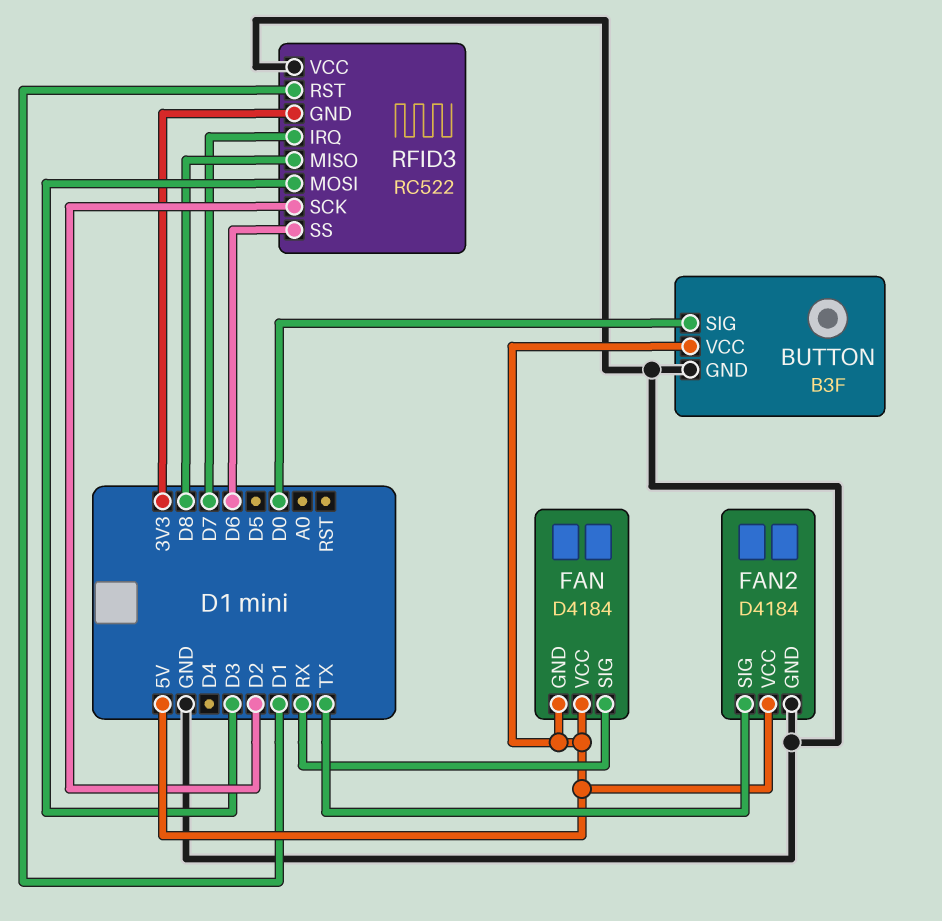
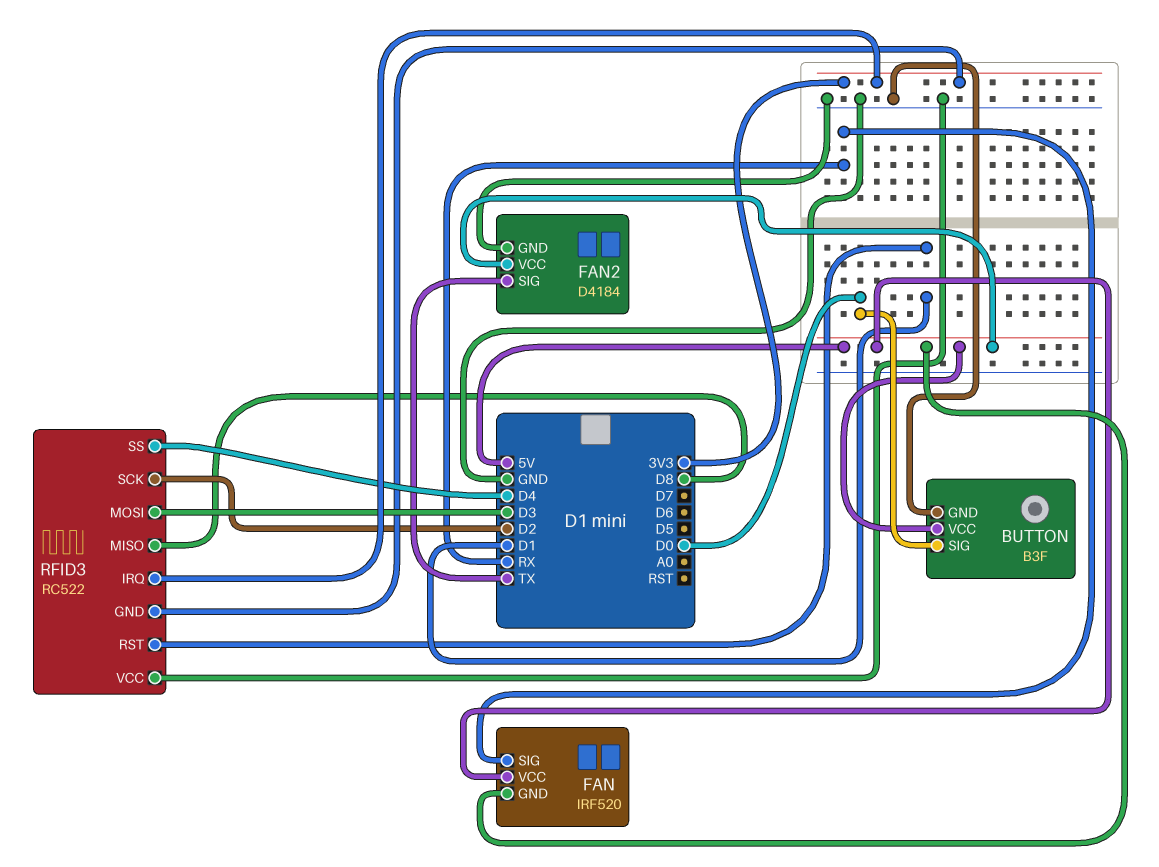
FAN: D4184 -> IRF520
RFID3 pin IRQ: D7 -> 3V3
RFID3 pin SS: D6 -> D4

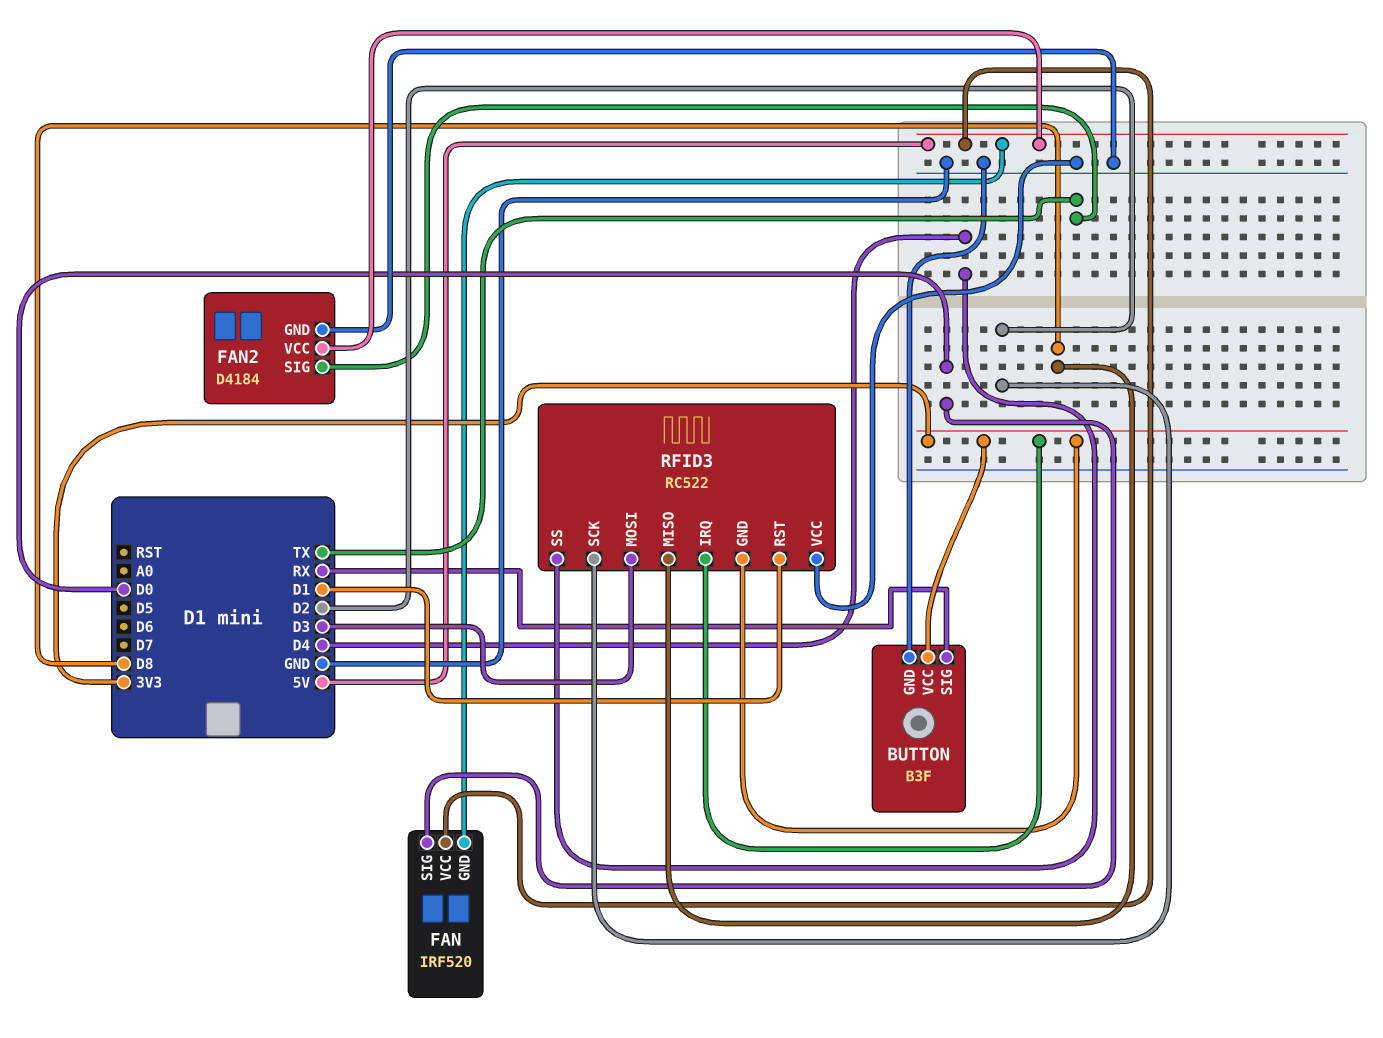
BUTTON pin SIG: D0 -> RX
BUTTON pin VCC: 5V -> 3V3
FAN pin SIG: RX -> D0

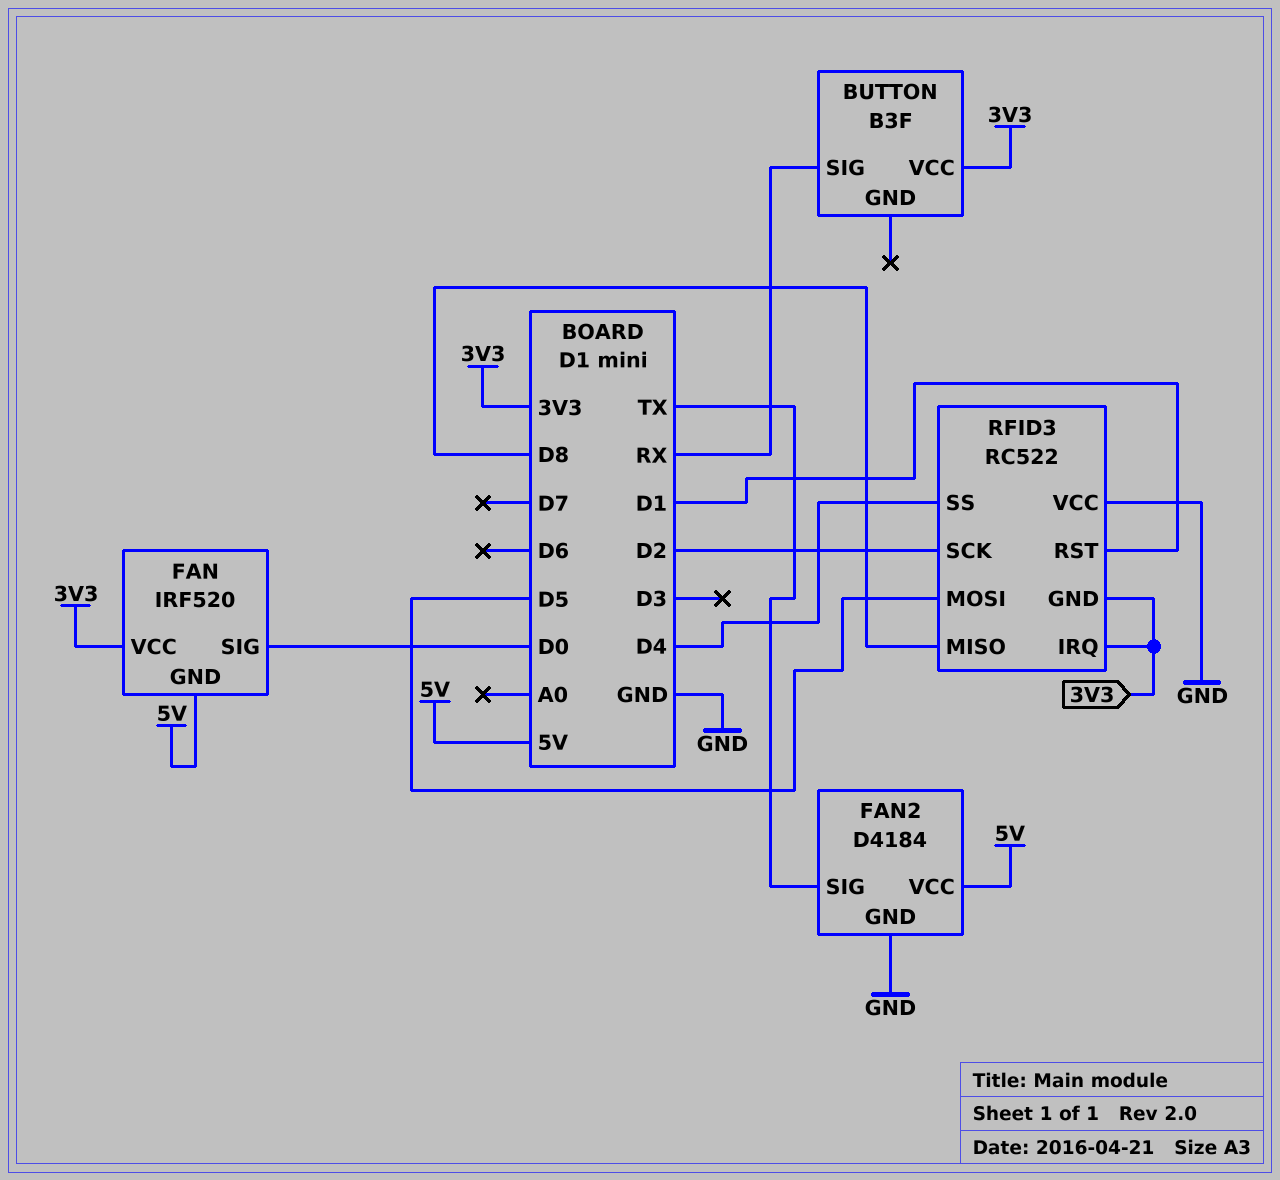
BUTTON pin GND: GND -> none
FAN pin VCC: 5V -> 3V3
RFID3 pin MOSI: D3 -> D5

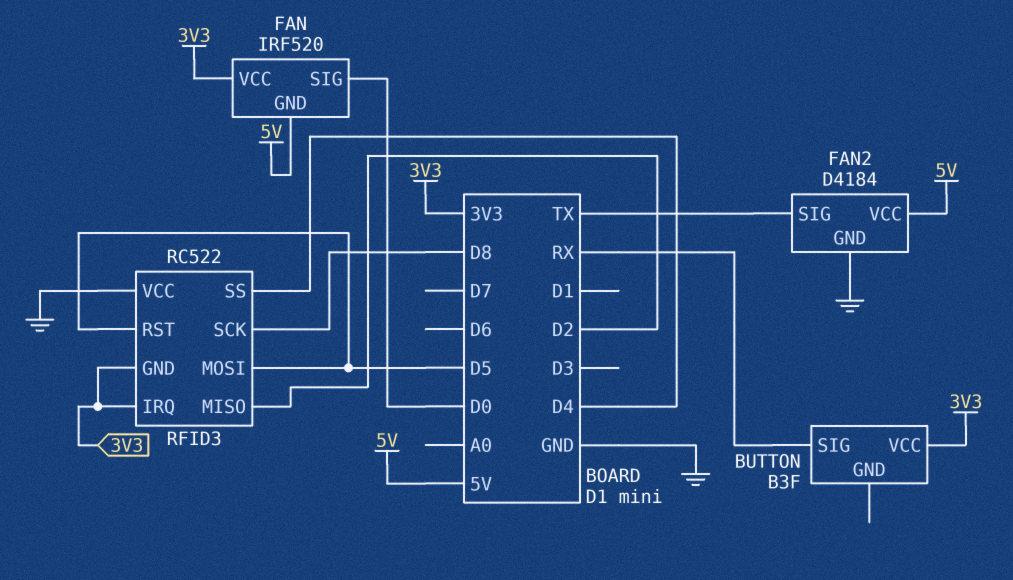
RFID3 pin MISO: D8 -> D2
RFID3 pin RST: D1 -> D5
RFID3 pin SCK: D2 -> D8

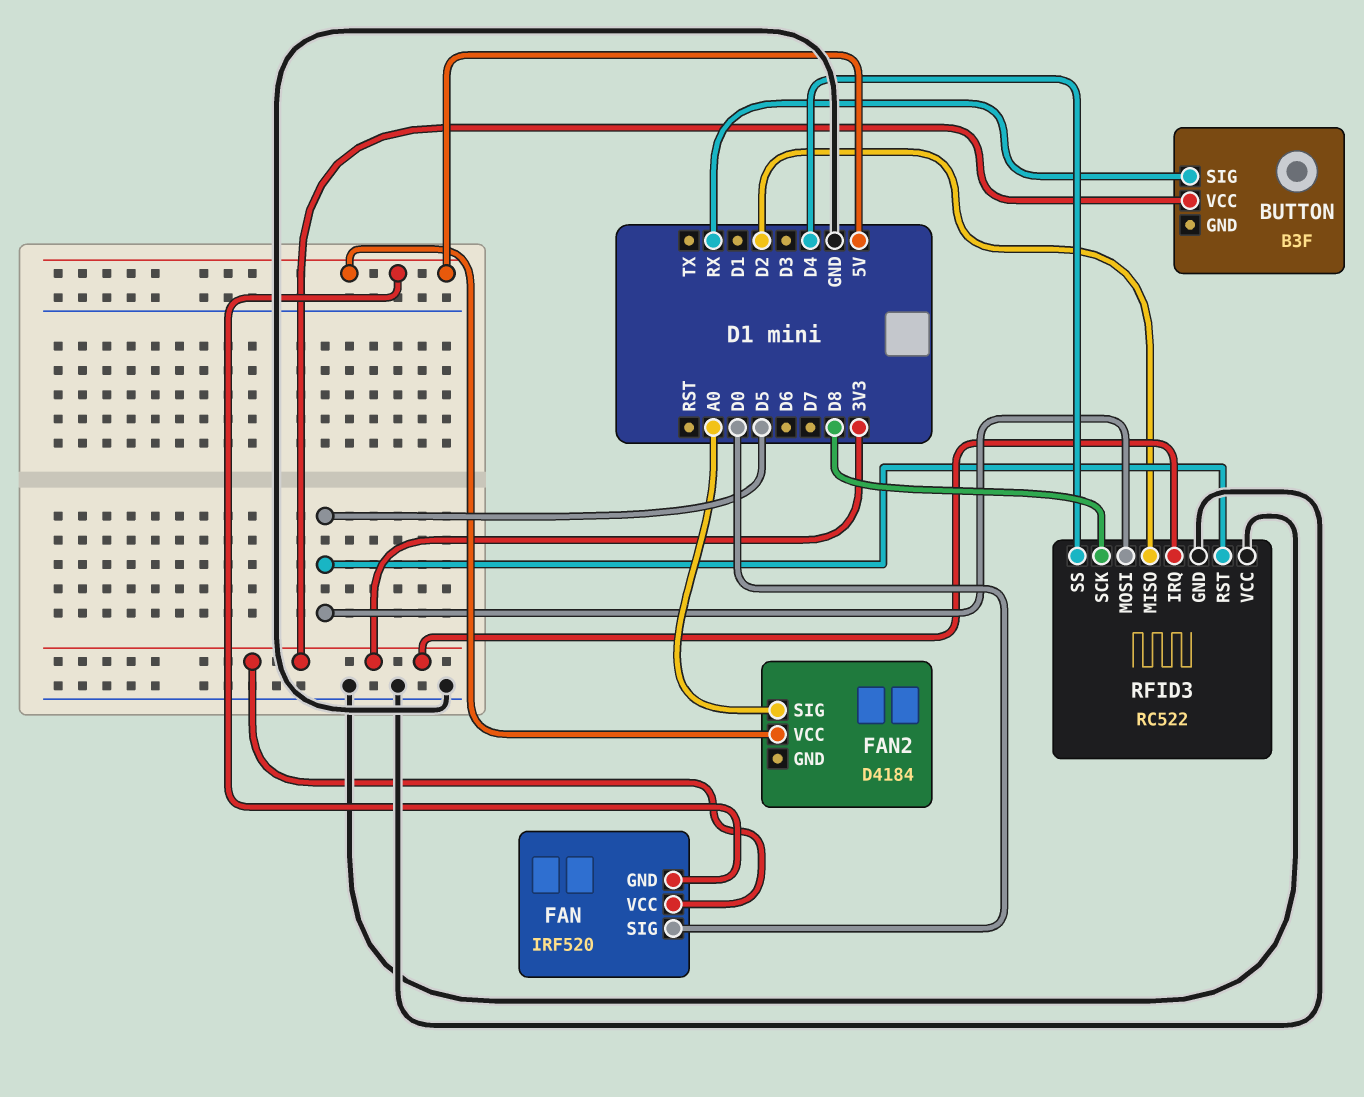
FAN2 pin GND: GND -> none
FAN2 pin SIG: TX -> A0
RFID3 pin GND: 3V3 -> GND

